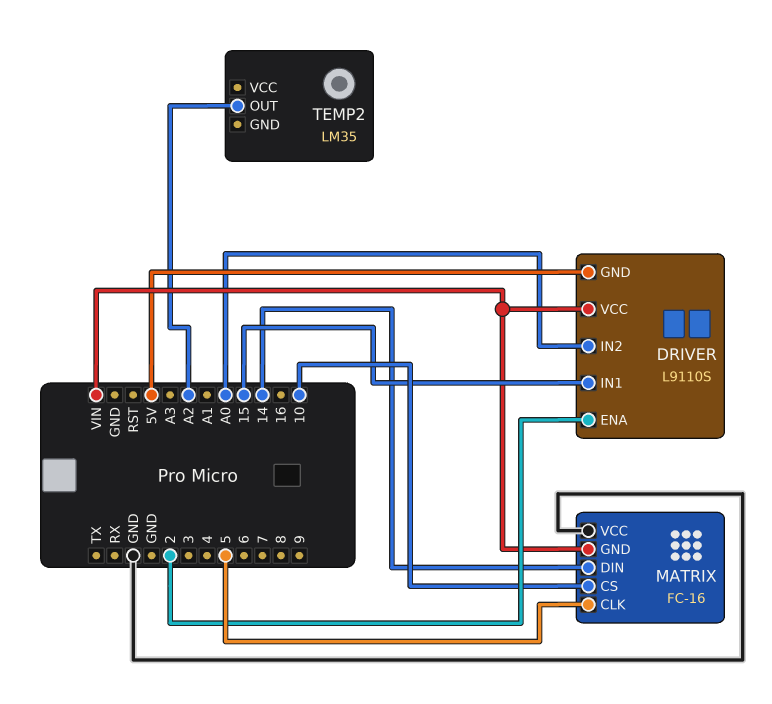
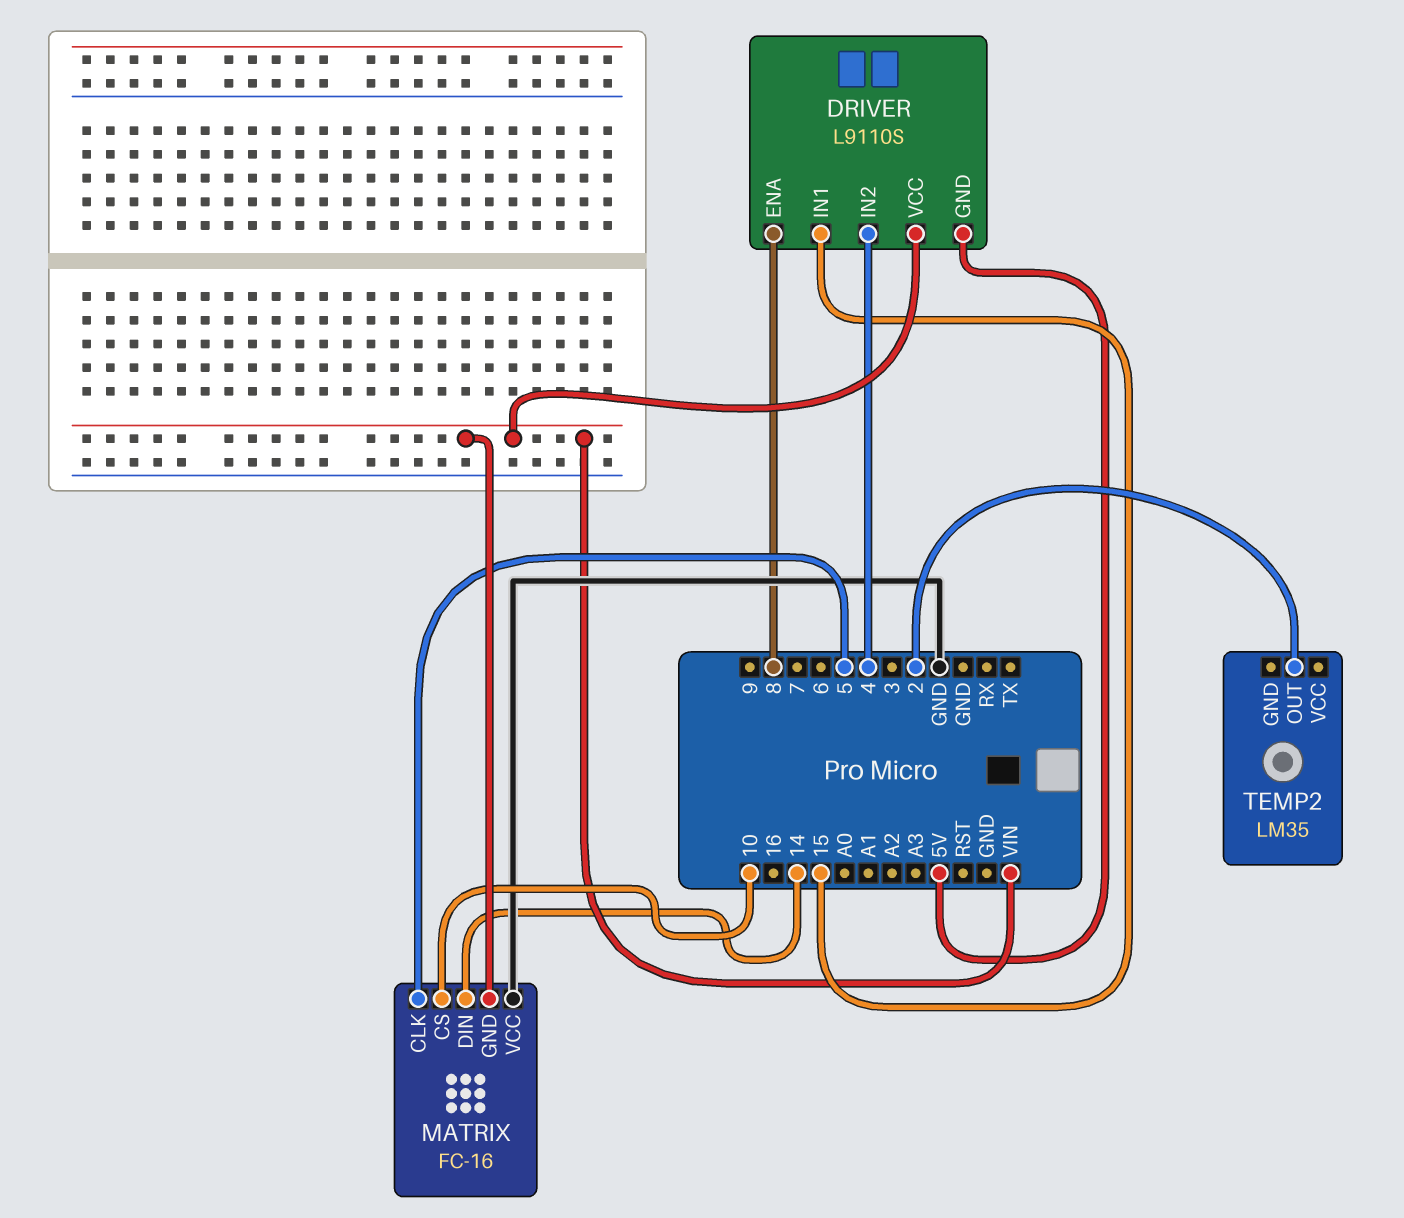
DRIVER pin ENA: 2 -> 8
DRIVER pin IN2: A0 -> 4
TEMP2 pin OUT: A2 -> 2

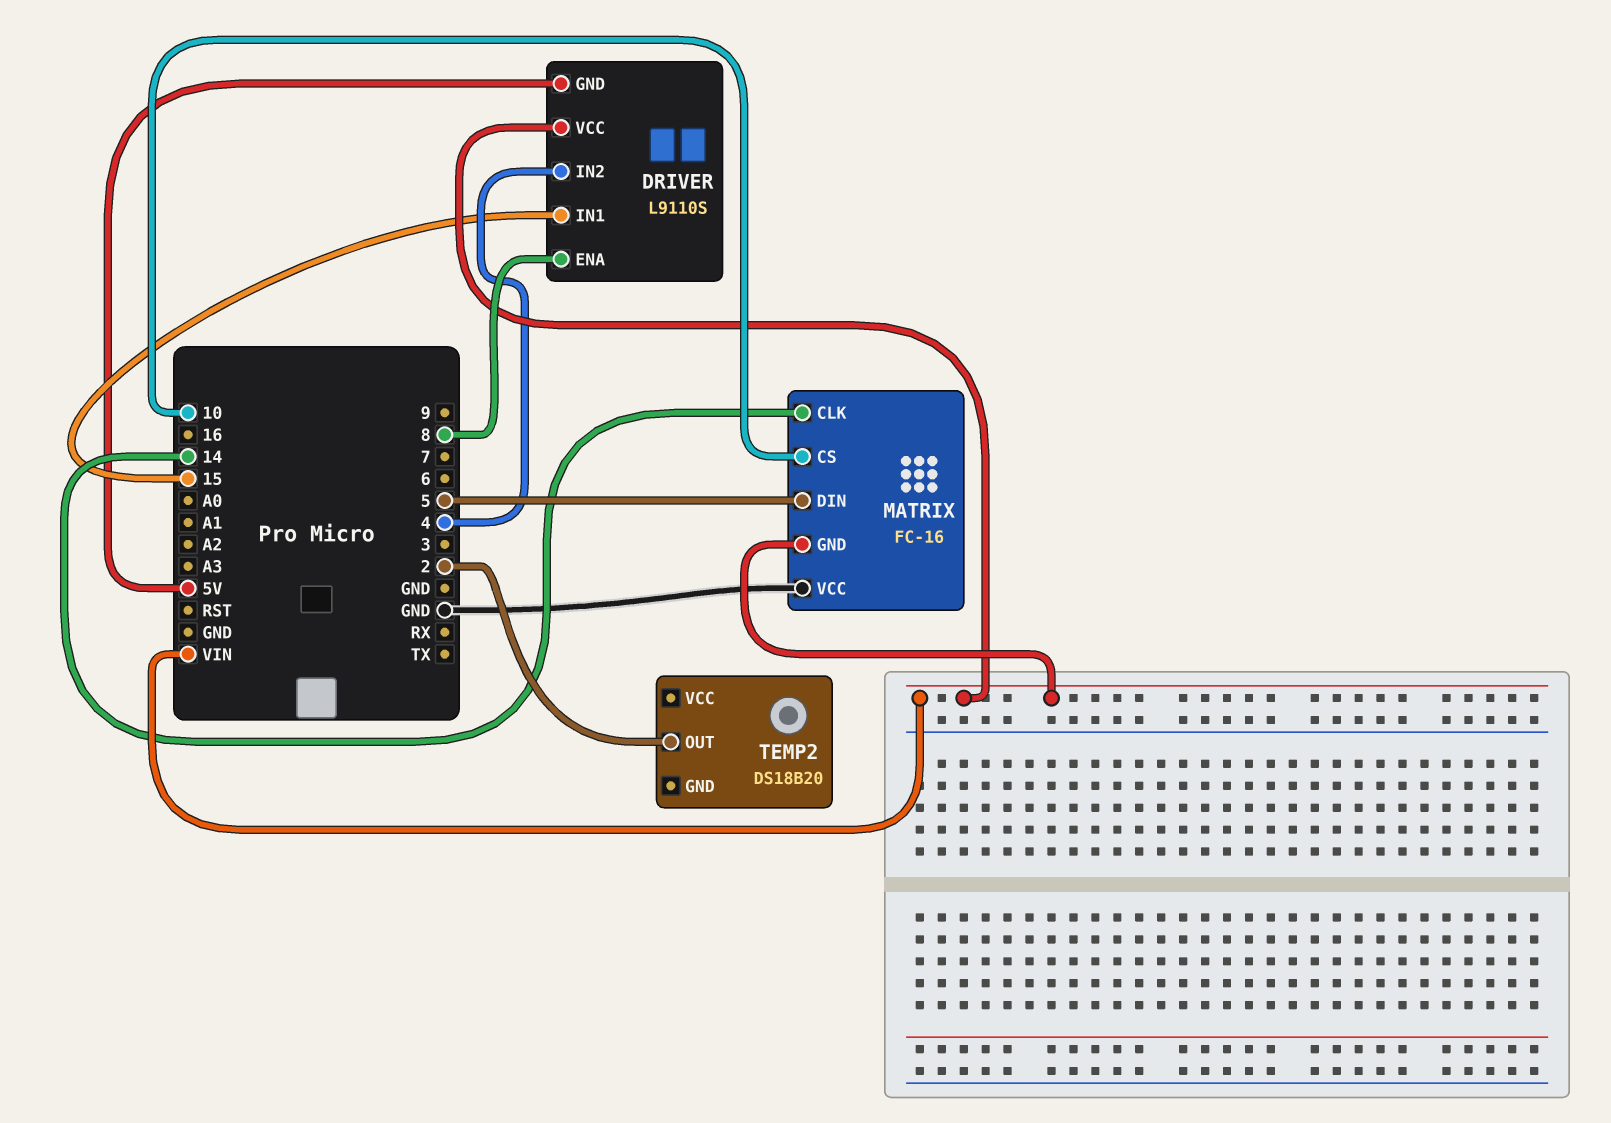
MATRIX pin CLK: 5 -> 14
MATRIX pin DIN: 14 -> 5
TEMP2: LM35 -> DS18B20

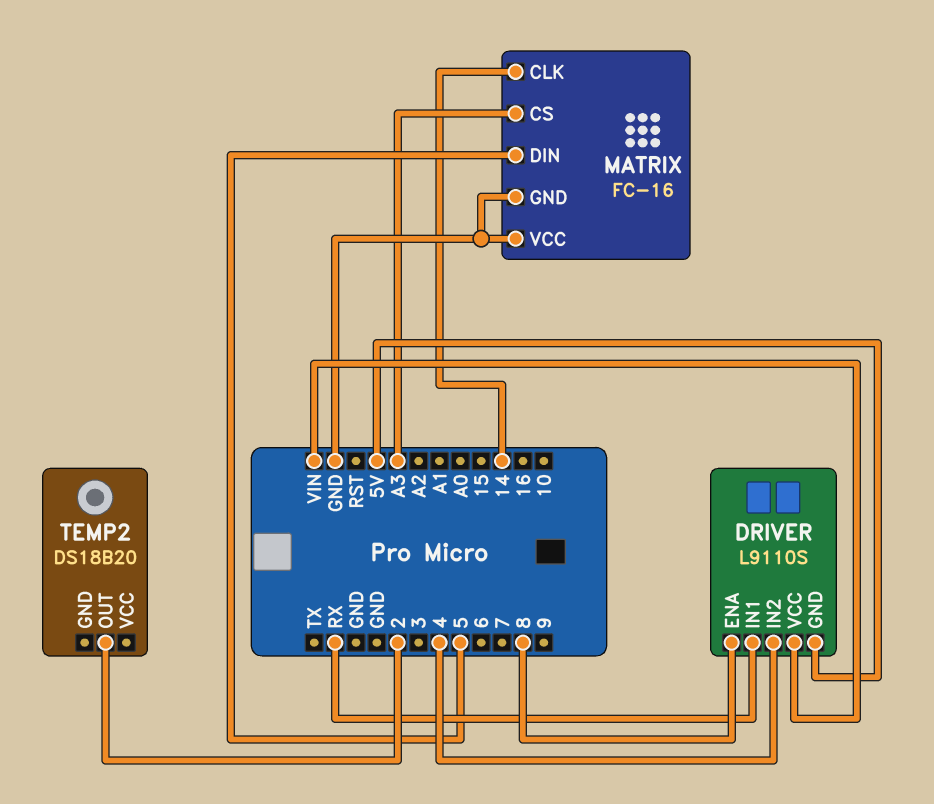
DRIVER pin IN1: 15 -> RX
MATRIX pin CS: 10 -> A3
MATRIX pin GND: VIN -> GND

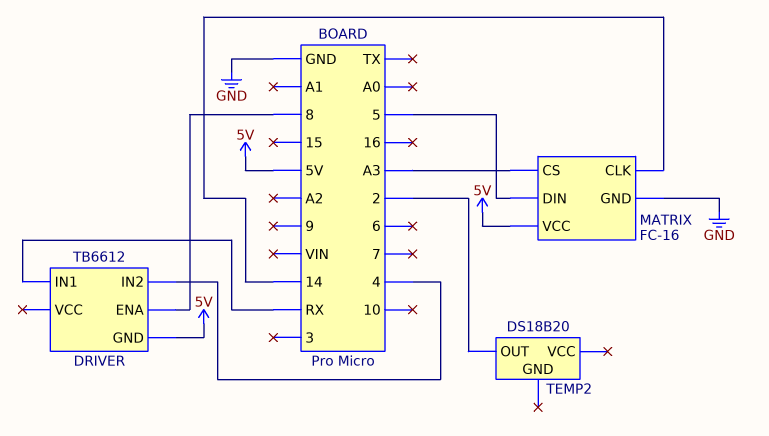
DRIVER: L9110S -> TB6612
DRIVER pin VCC: VIN -> none
MATRIX pin VCC: GND -> 5V

